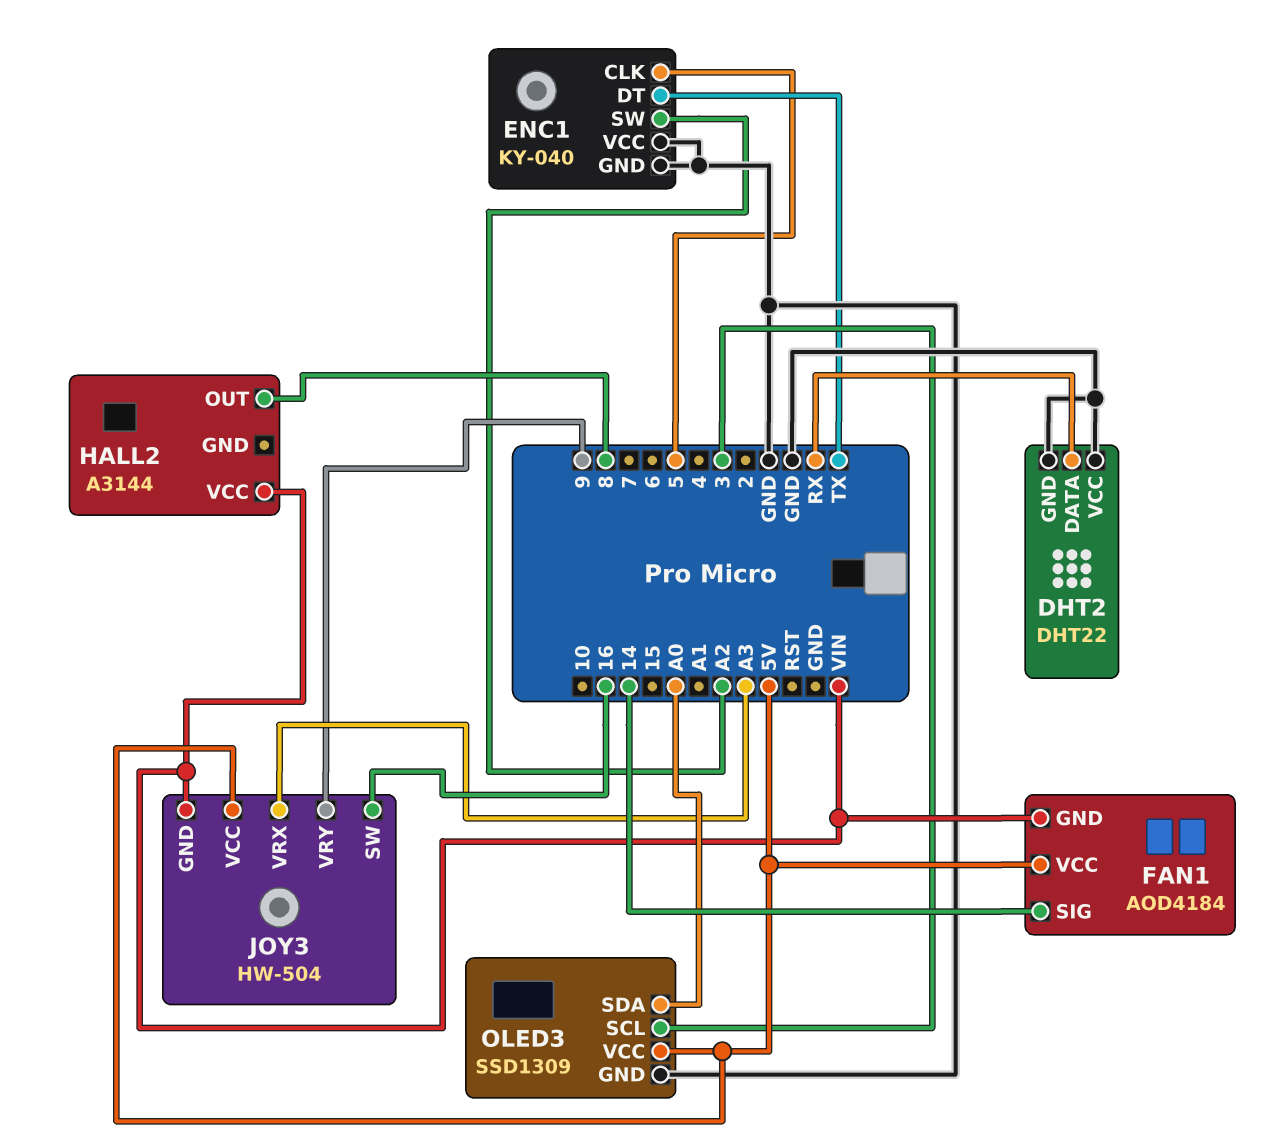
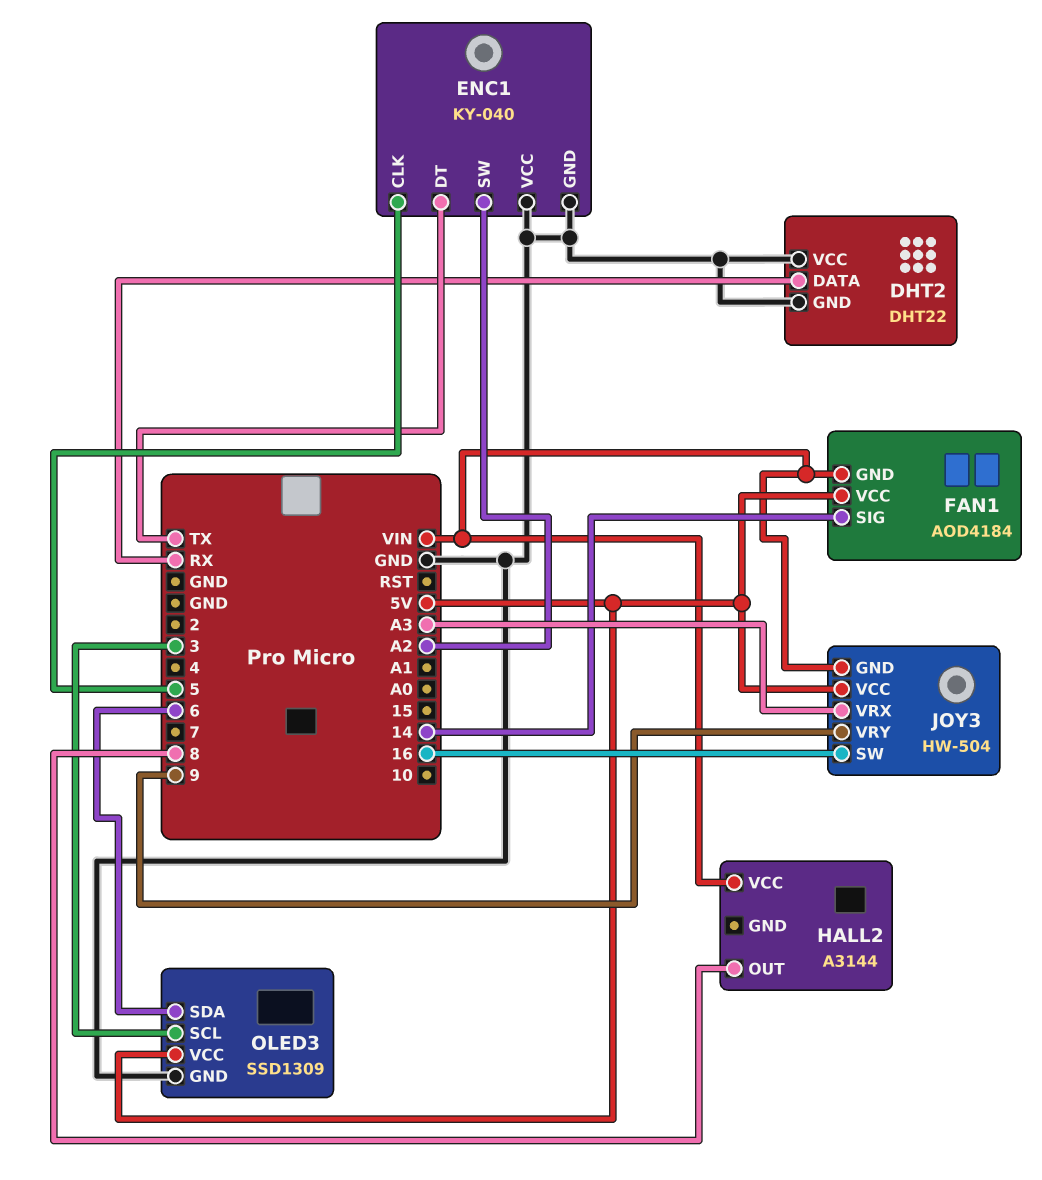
OLED3 pin SDA: A0 -> 6

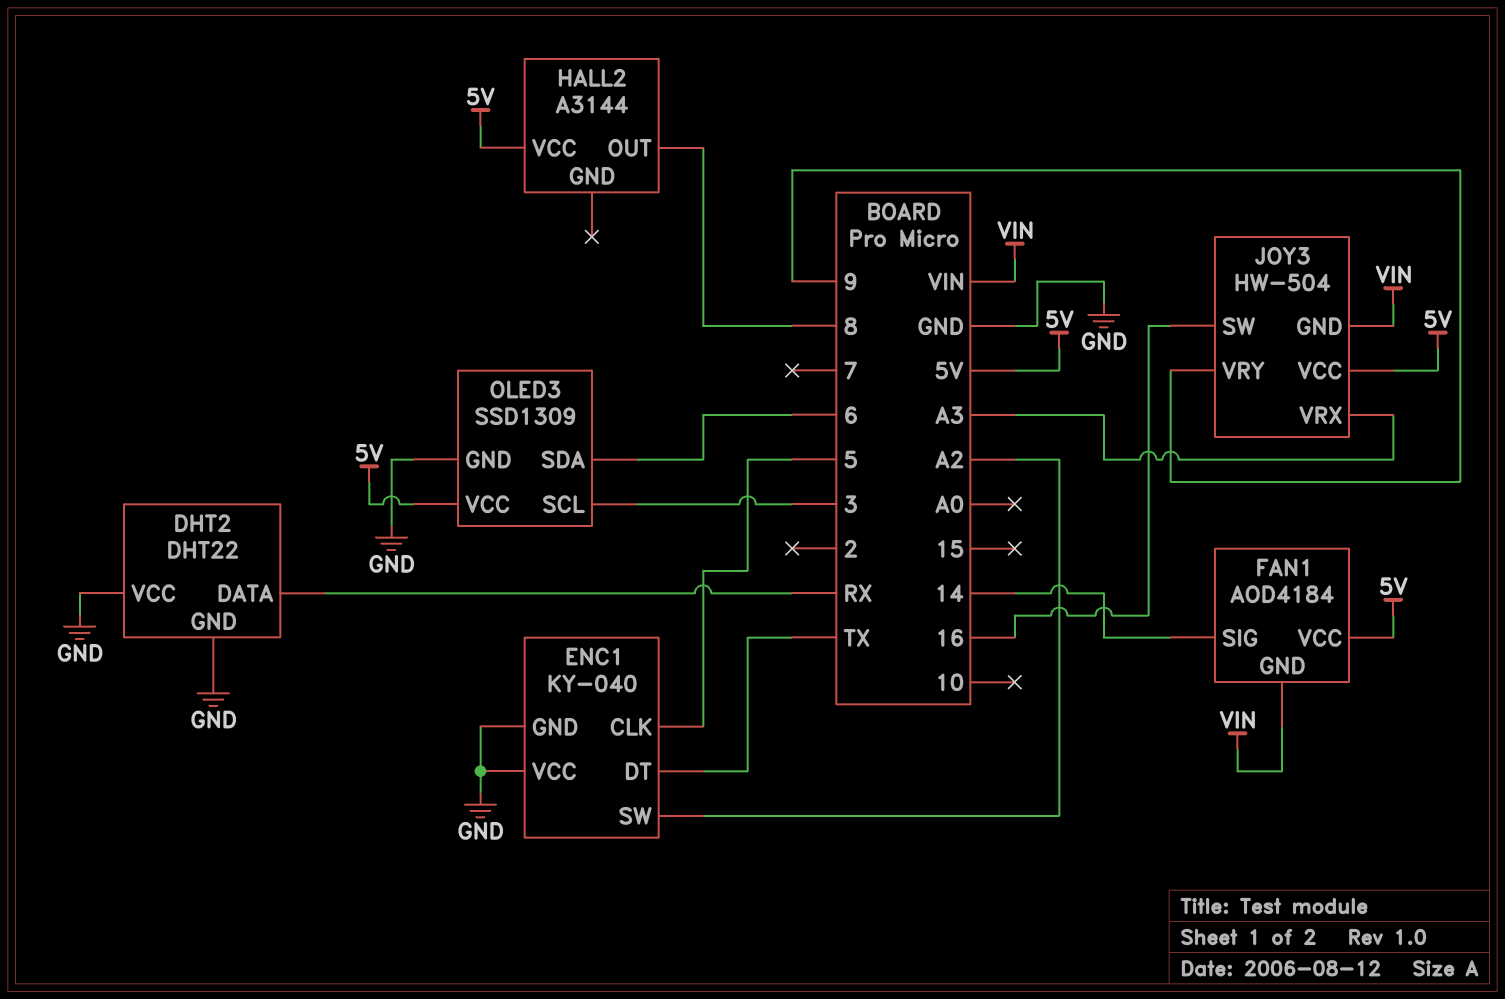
HALL2 pin VCC: VIN -> 5V

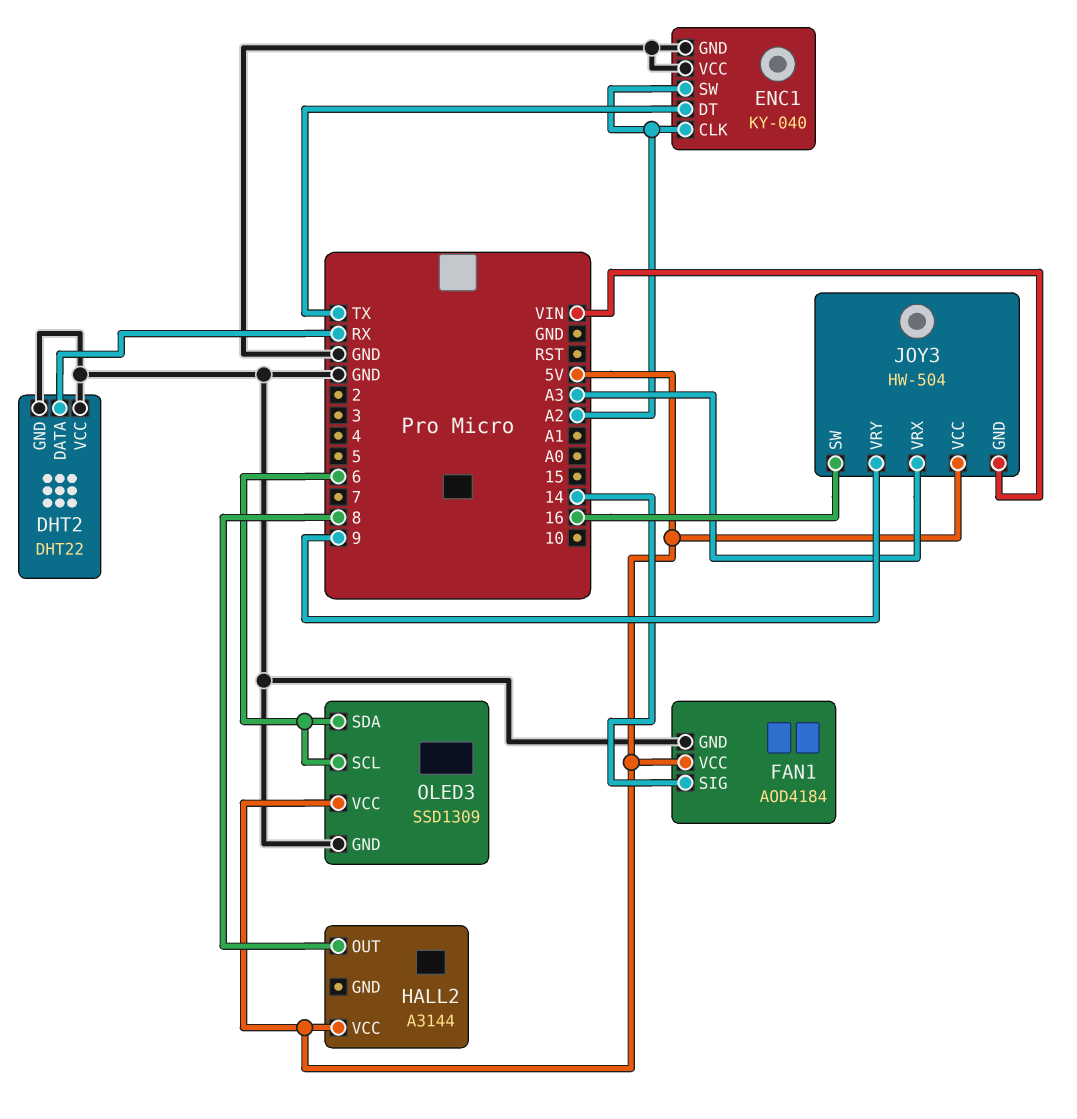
ENC1 pin CLK: 5 -> A2
FAN1 pin GND: VIN -> GND
OLED3 pin SCL: 3 -> 6

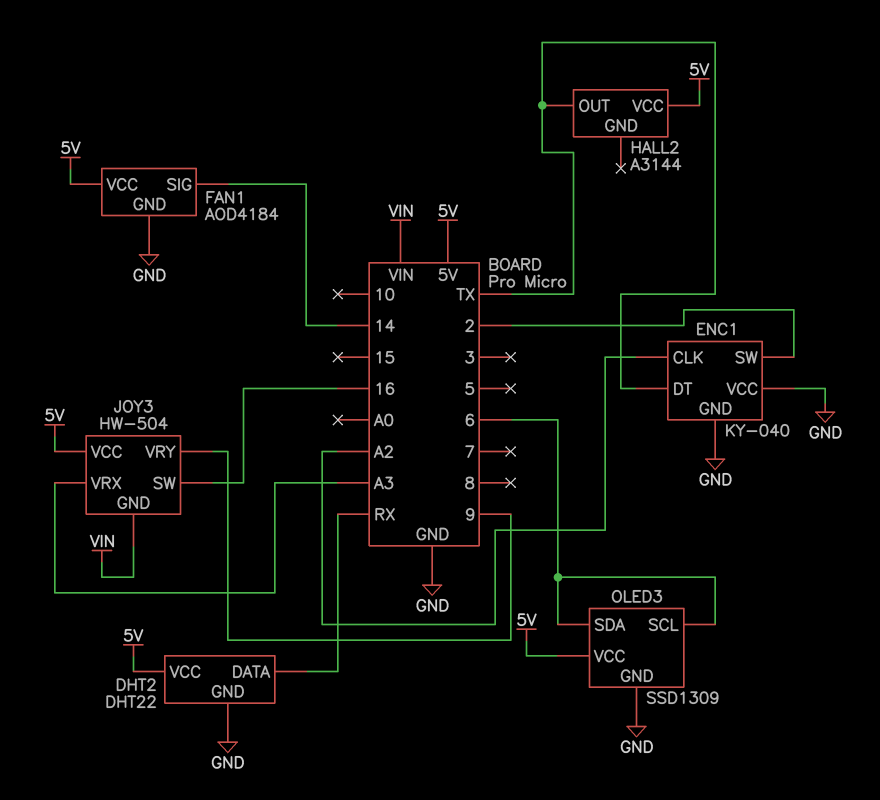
DHT2 pin VCC: GND -> 5V
ENC1 pin SW: A2 -> 2
HALL2 pin OUT: 8 -> TX

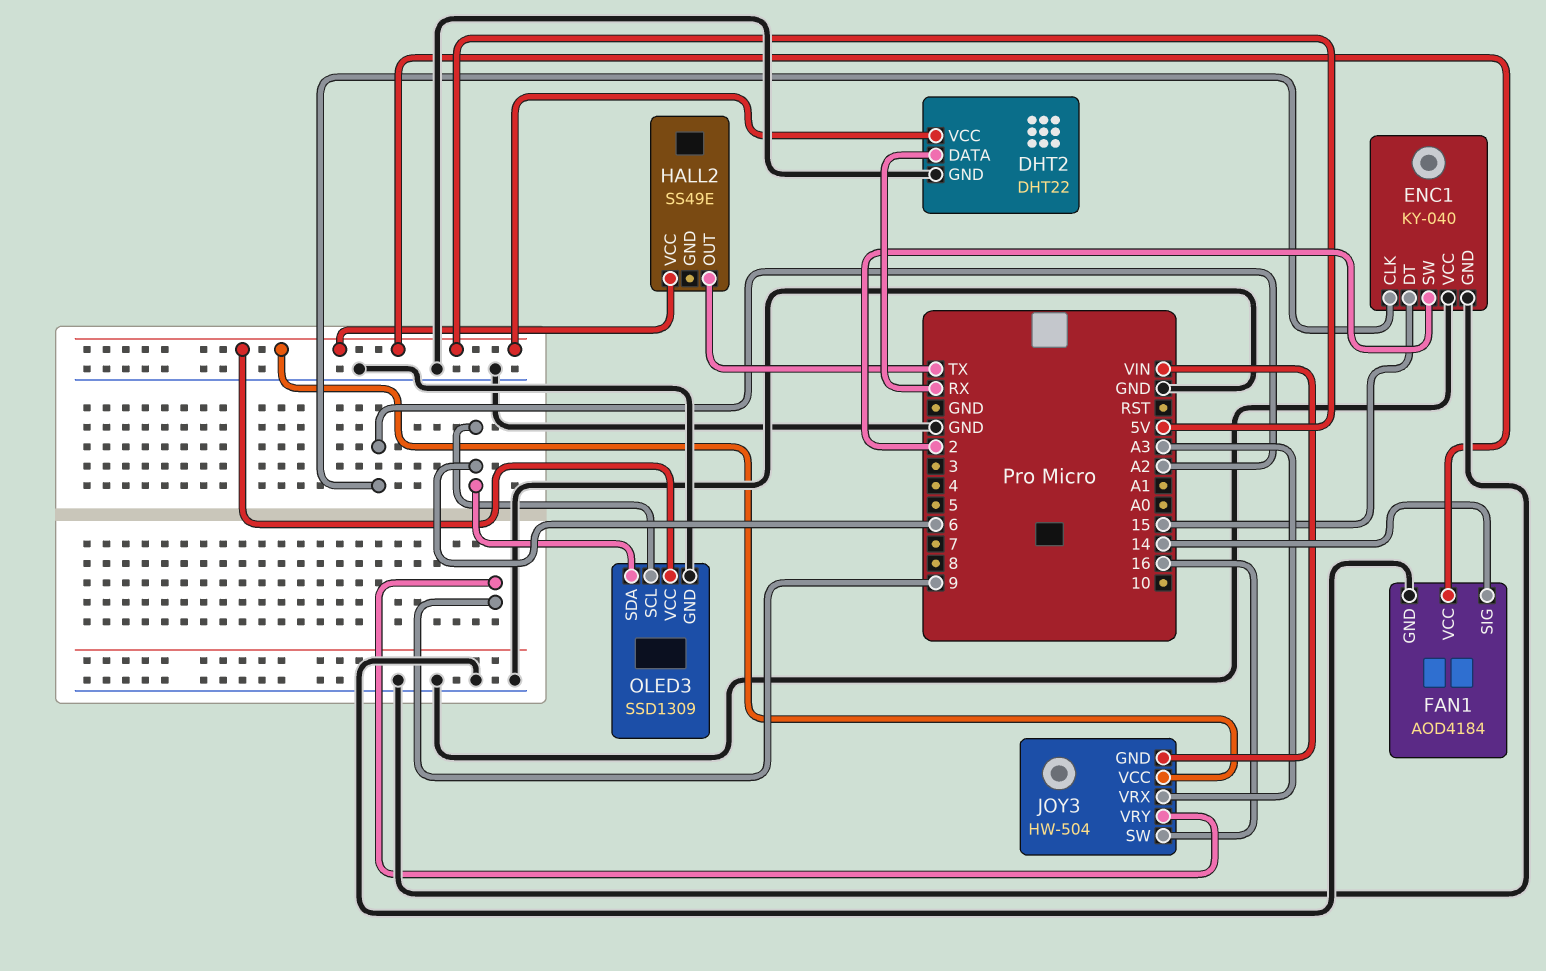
ENC1 pin DT: TX -> 15
HALL2: A3144 -> SS49E

